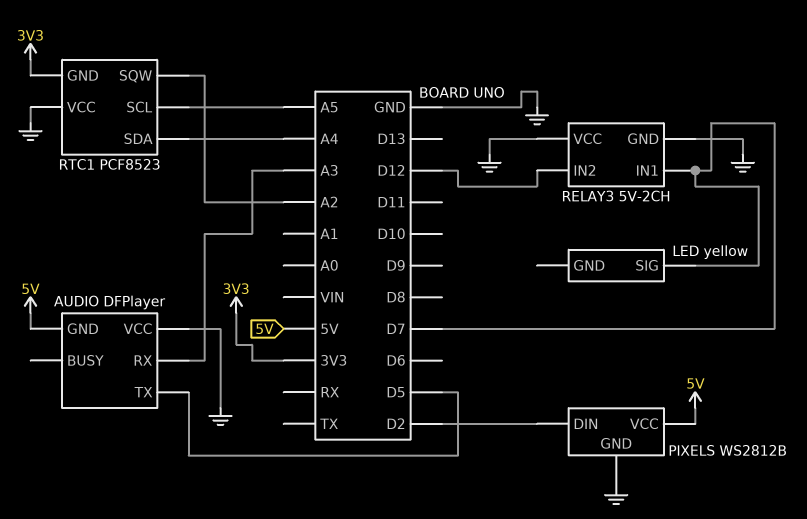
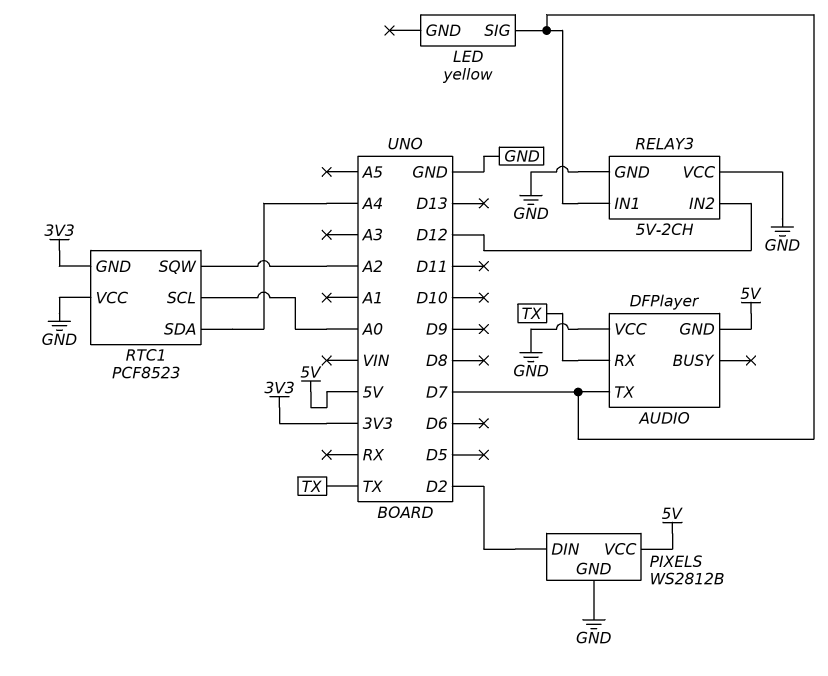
AUDIO pin RX: A3 -> TX
AUDIO pin TX: D5 -> D7
RTC1 pin SCL: A5 -> A0

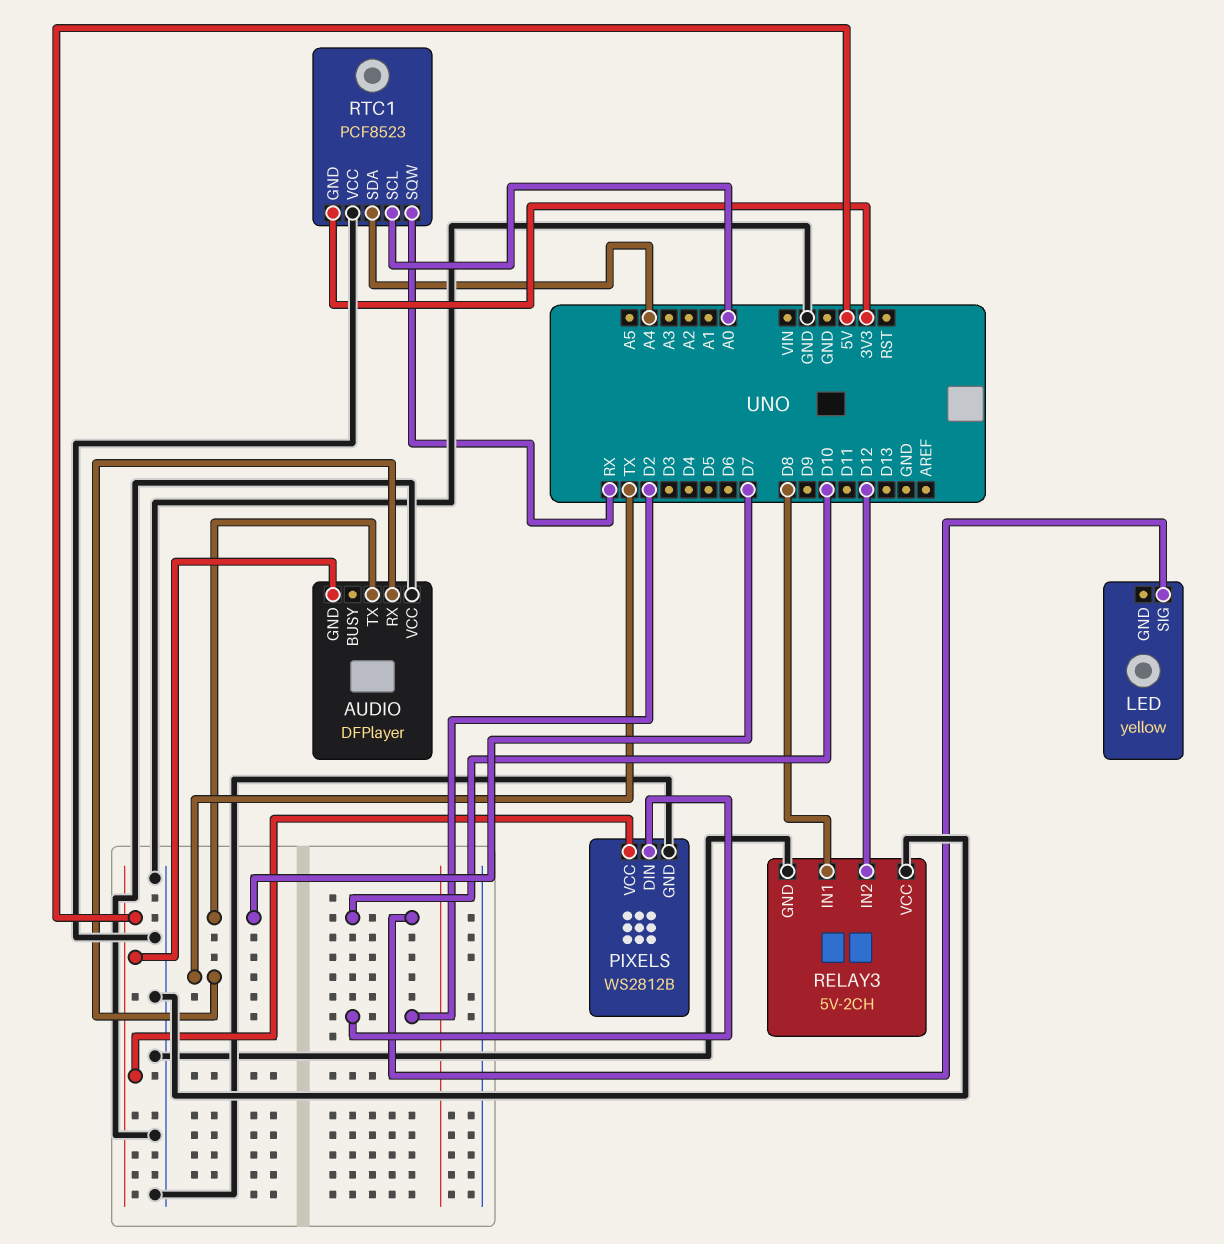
LED pin SIG: D7 -> D10
RELAY3 pin IN1: D7 -> D8
RTC1 pin SQW: A2 -> RX

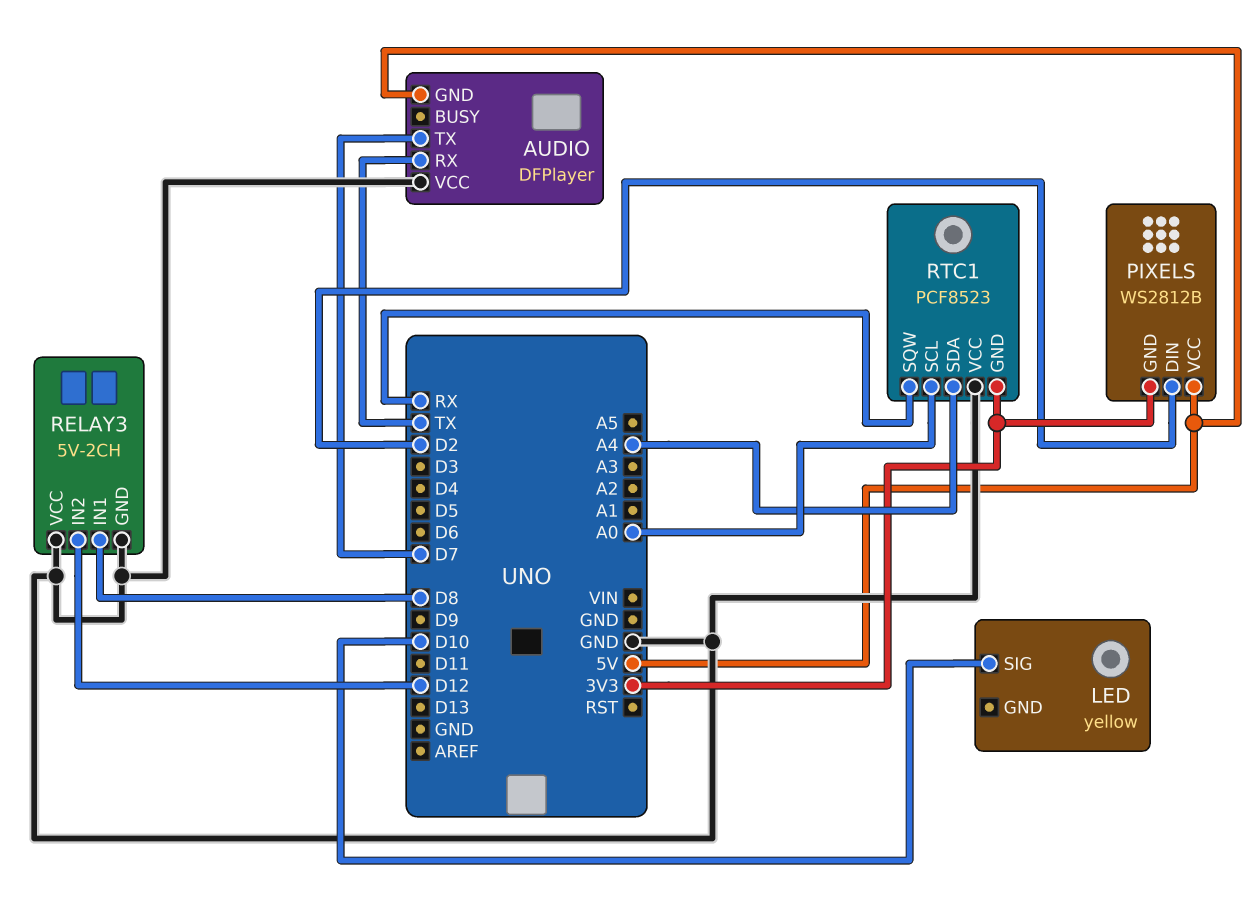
PIXELS pin GND: GND -> 3V3

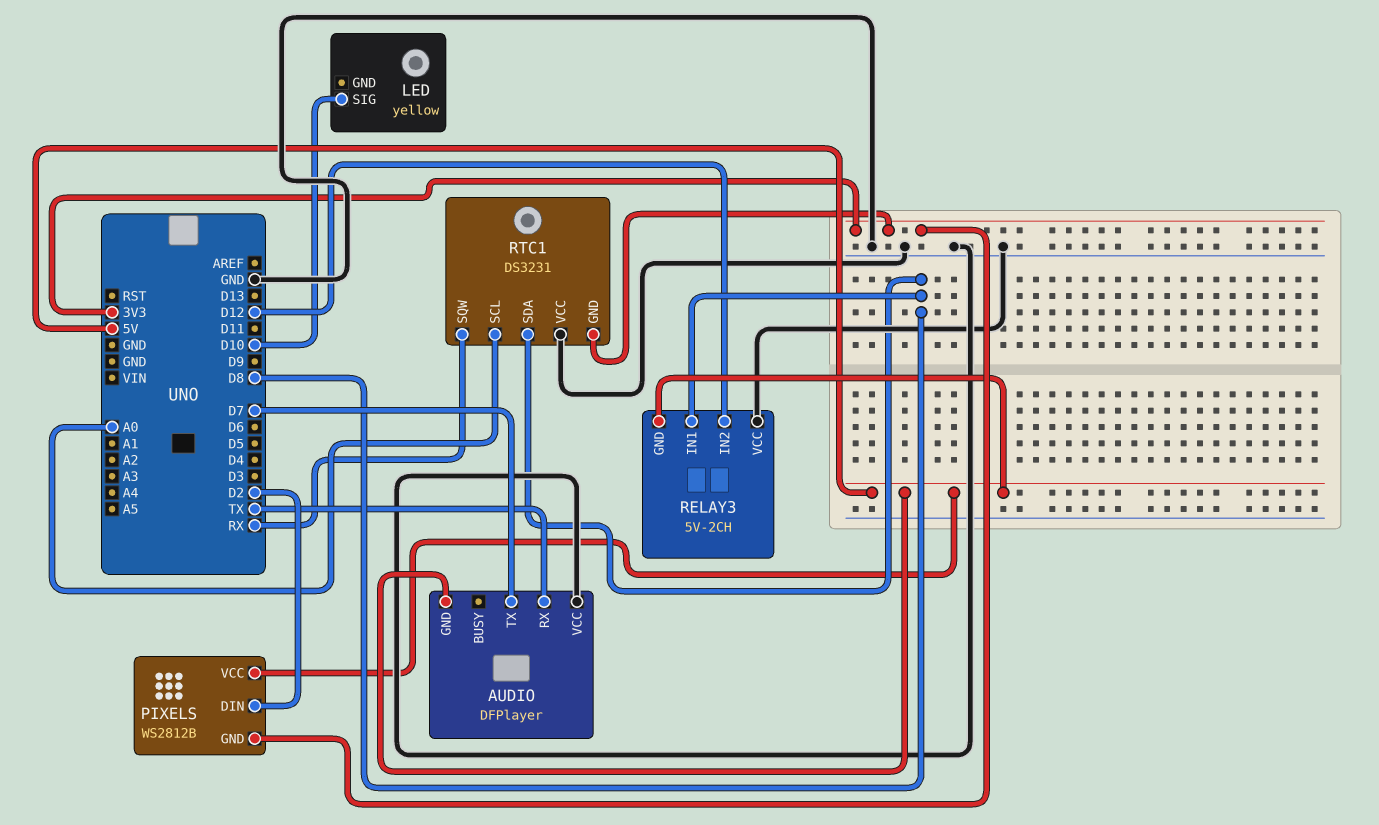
RELAY3 pin GND: GND -> 5V
RTC1: PCF8523 -> DS3231
RTC1 pin SDA: A4 -> D8

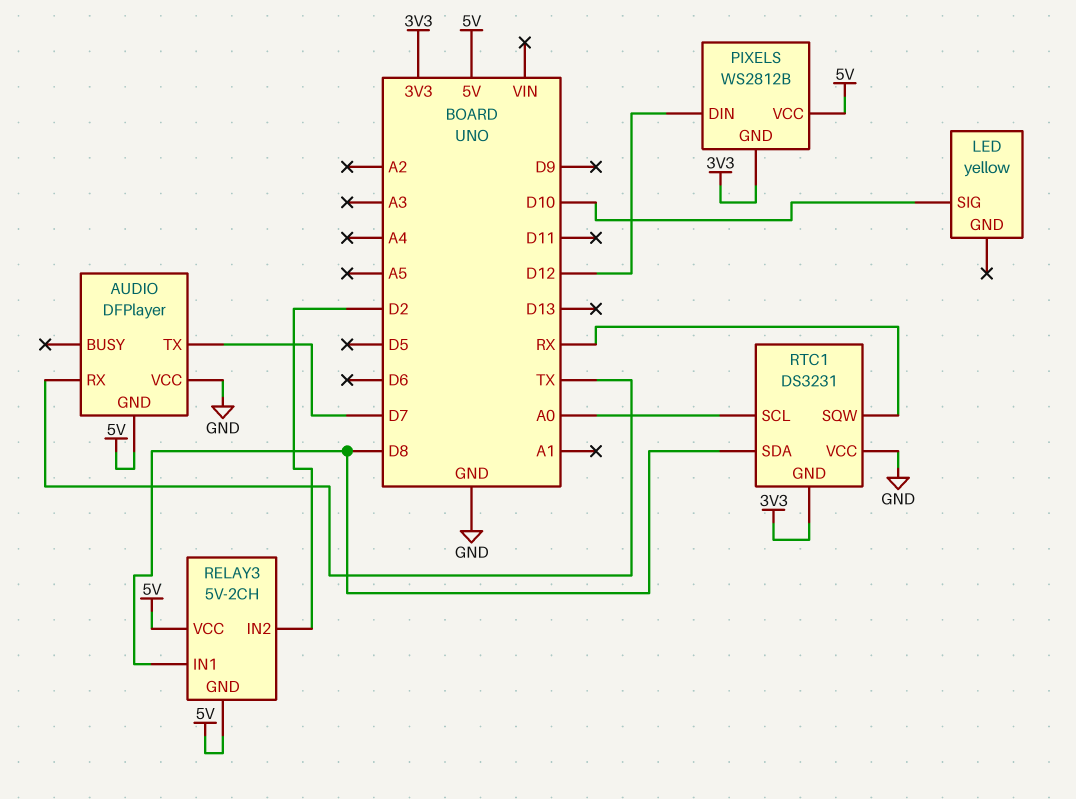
PIXELS pin DIN: D2 -> D12
RELAY3 pin IN2: D12 -> D2
RELAY3 pin VCC: GND -> 5V

